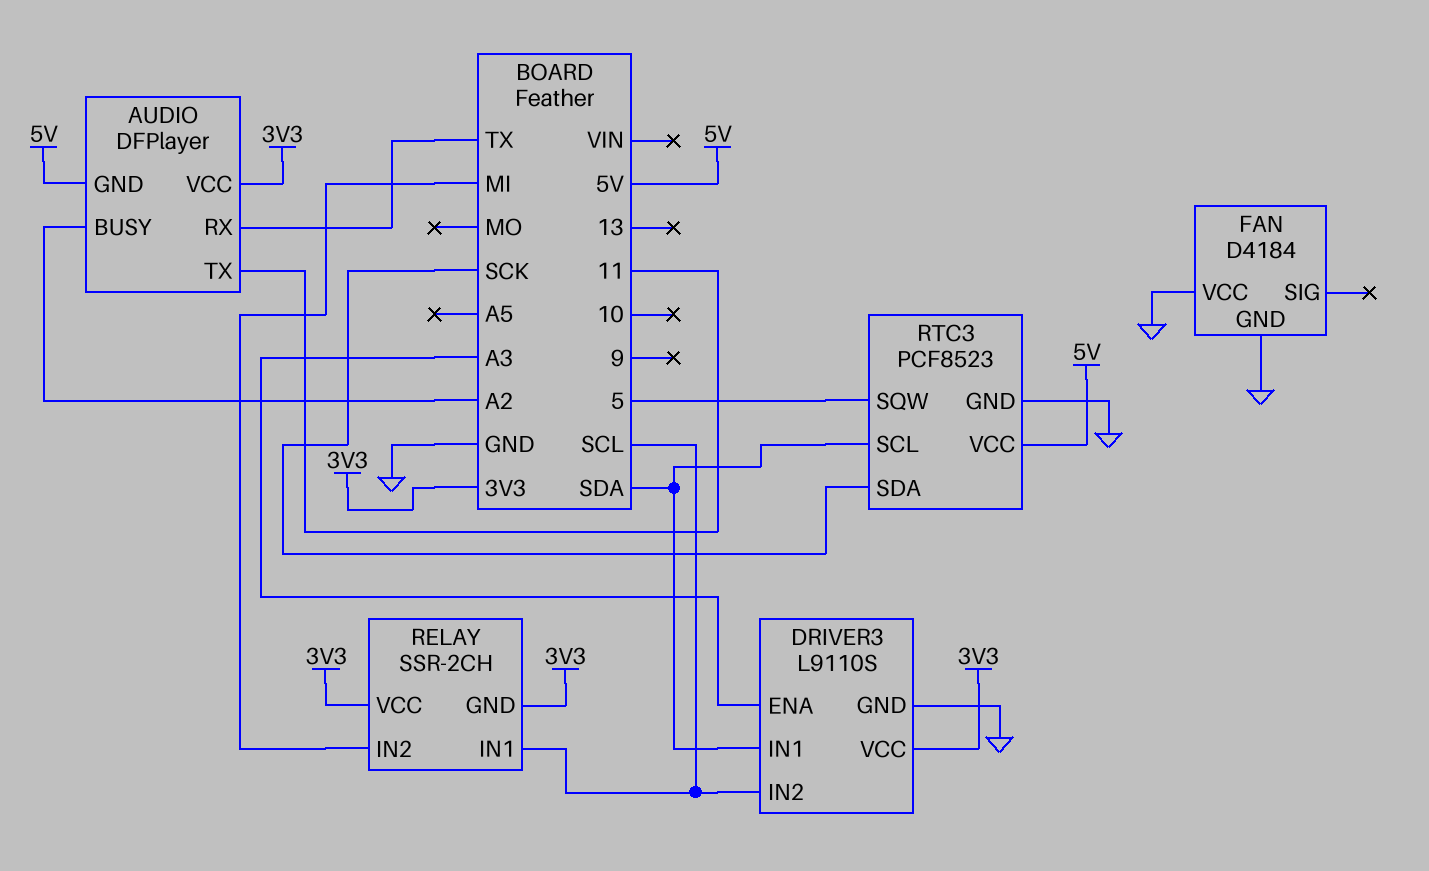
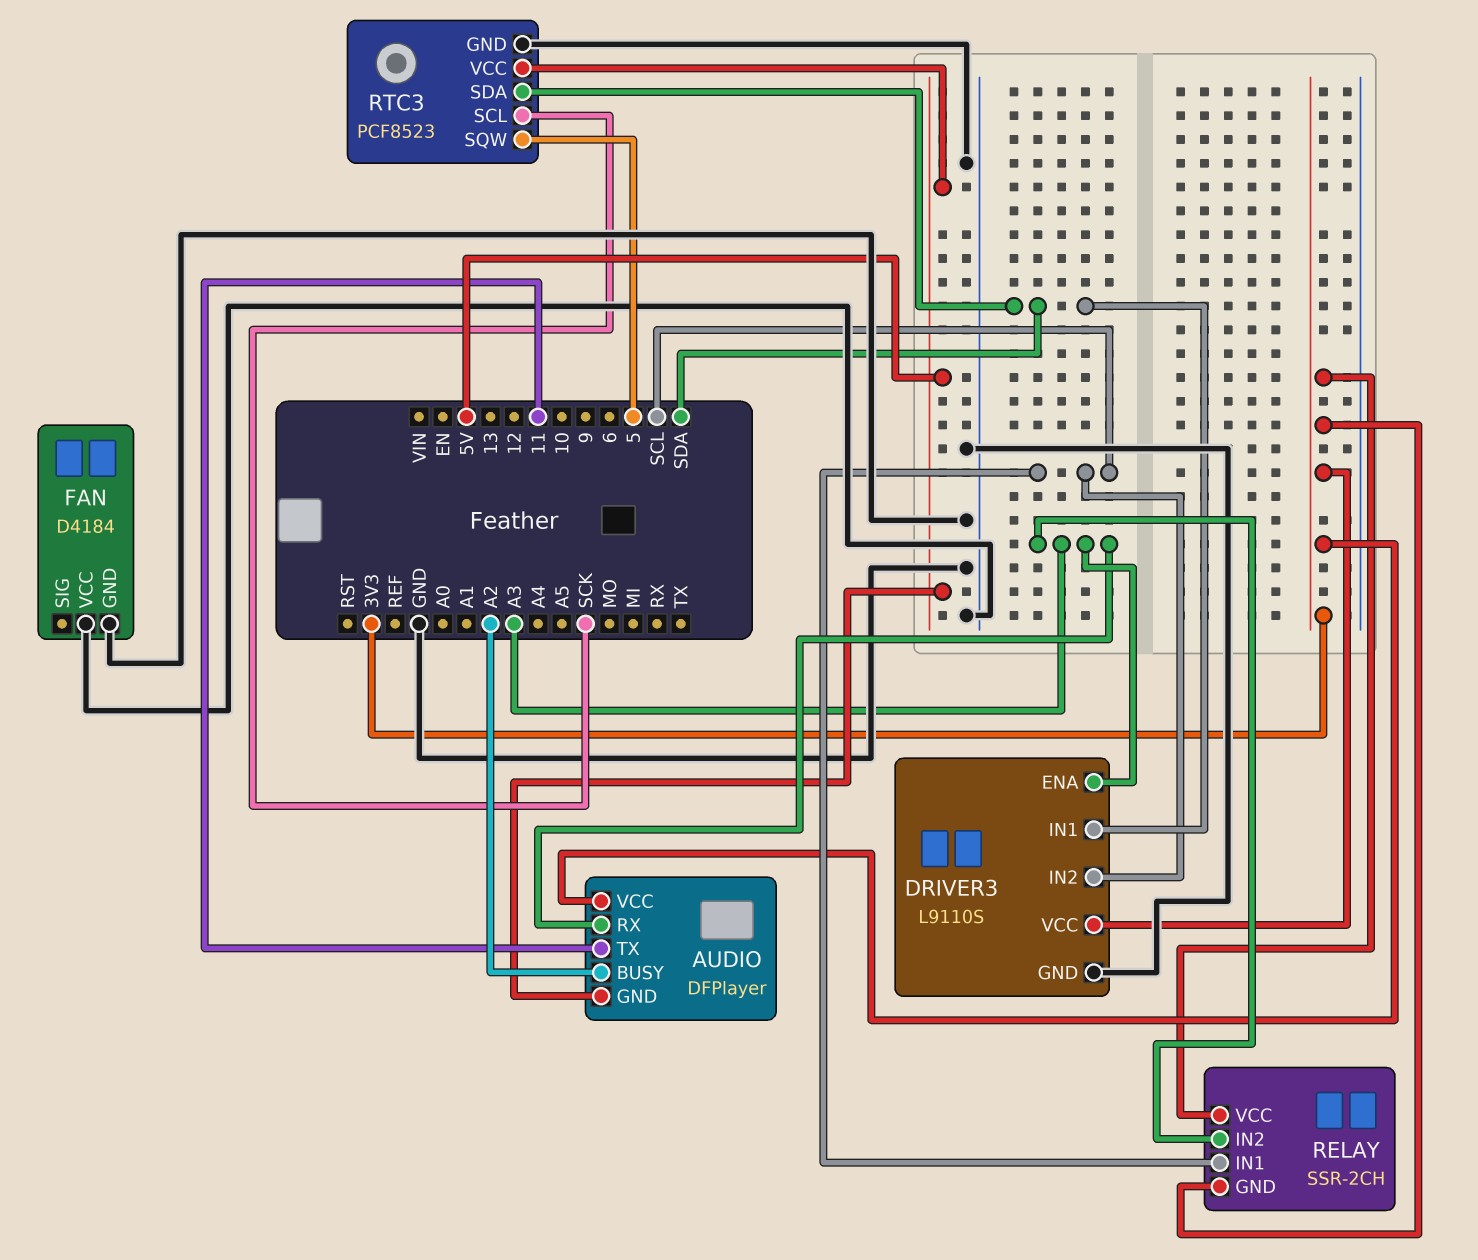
AUDIO pin RX: TX -> A3
RELAY pin IN2: MI -> A3
RTC3 pin SCL: SDA -> SCK
RTC3 pin SDA: SCK -> SDA

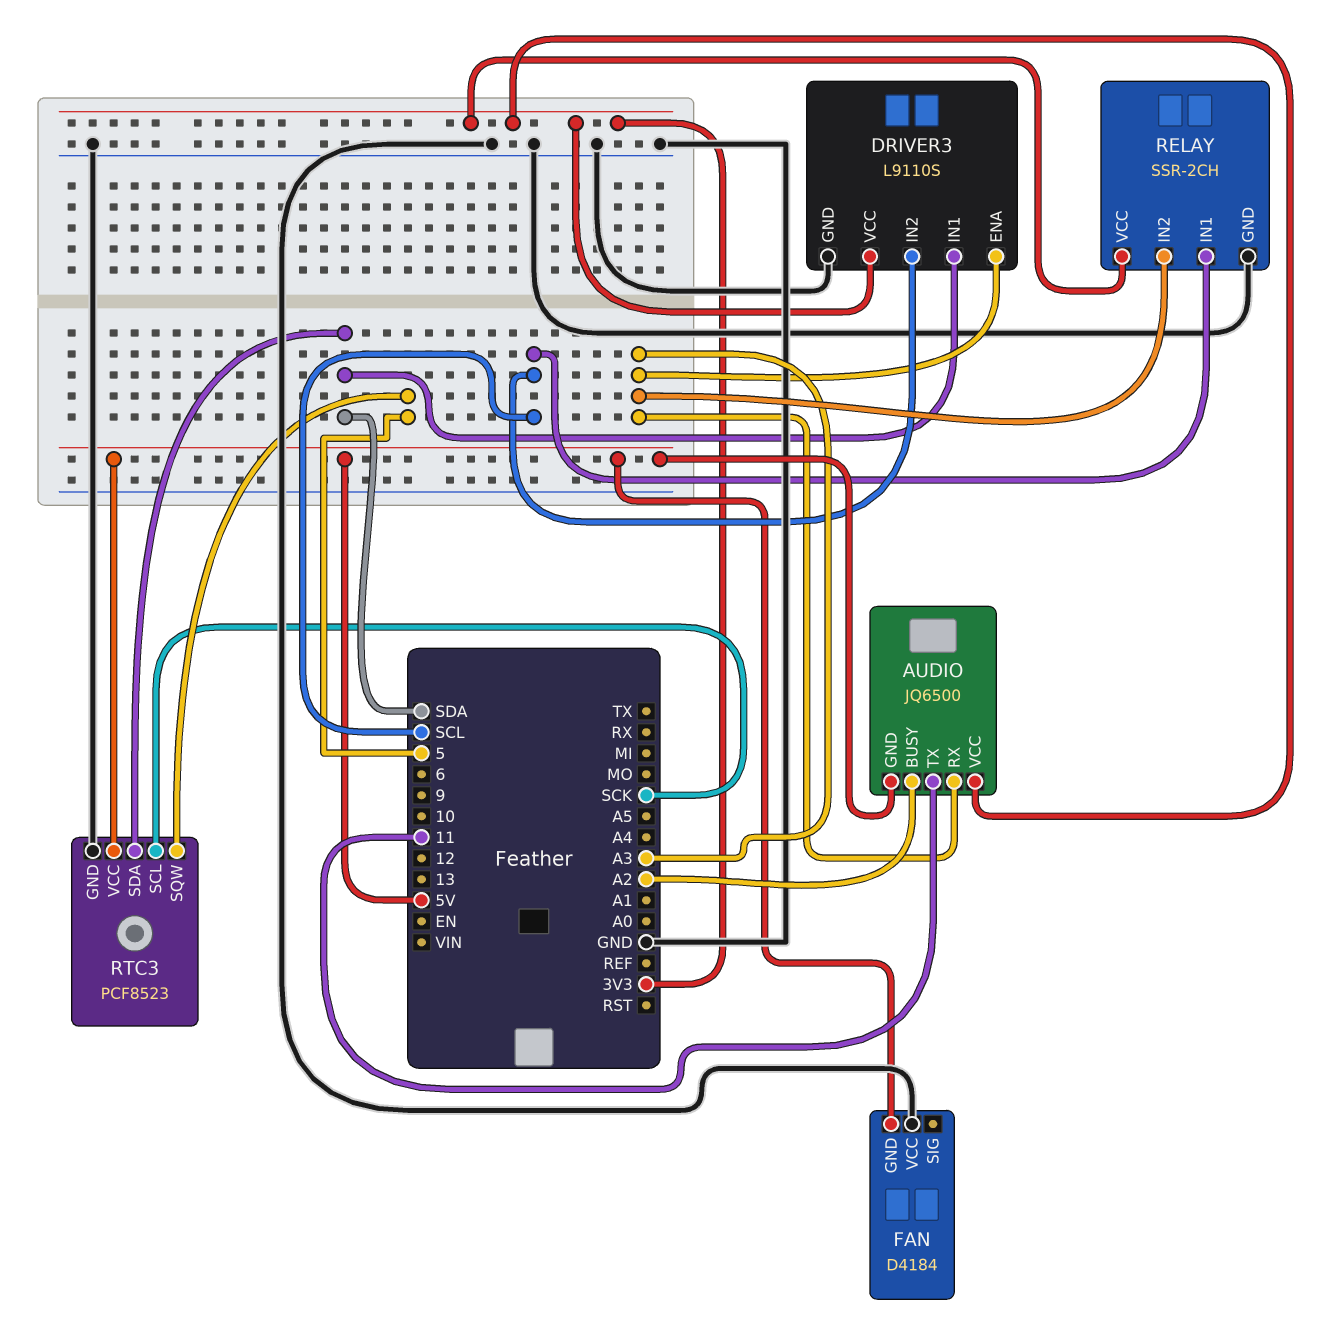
AUDIO: DFPlayer -> JQ6500
FAN pin GND: GND -> 5V
RELAY pin GND: 3V3 -> GND

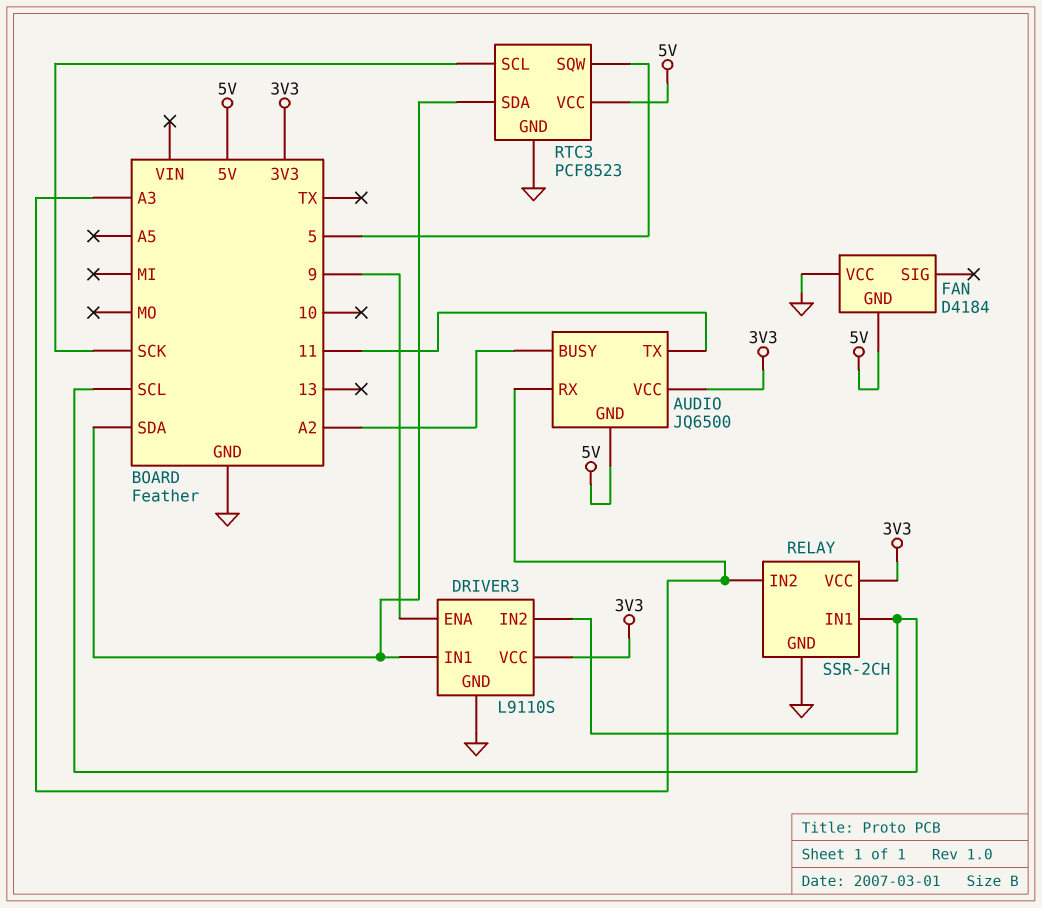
DRIVER3 pin ENA: A3 -> 9

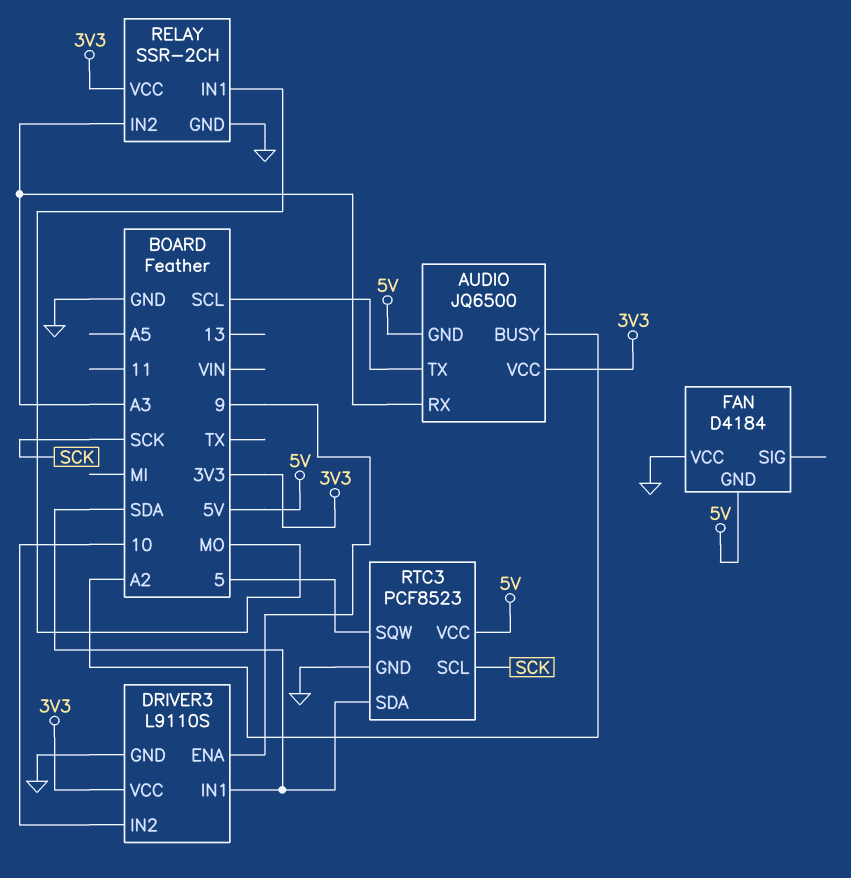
AUDIO pin TX: 11 -> SCL
DRIVER3 pin IN2: SCL -> 10
RELAY pin IN1: SCL -> MO

